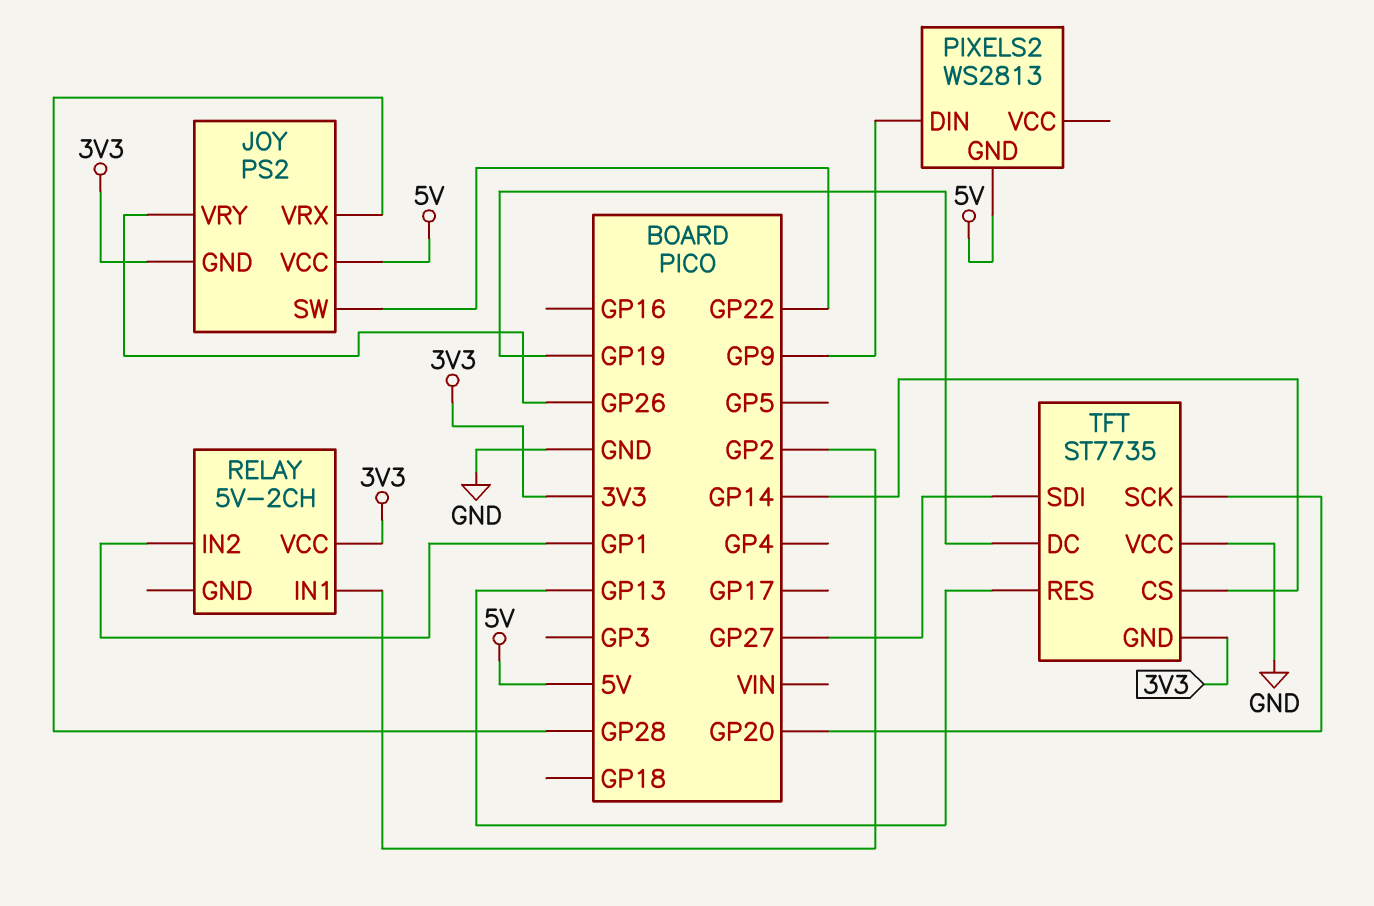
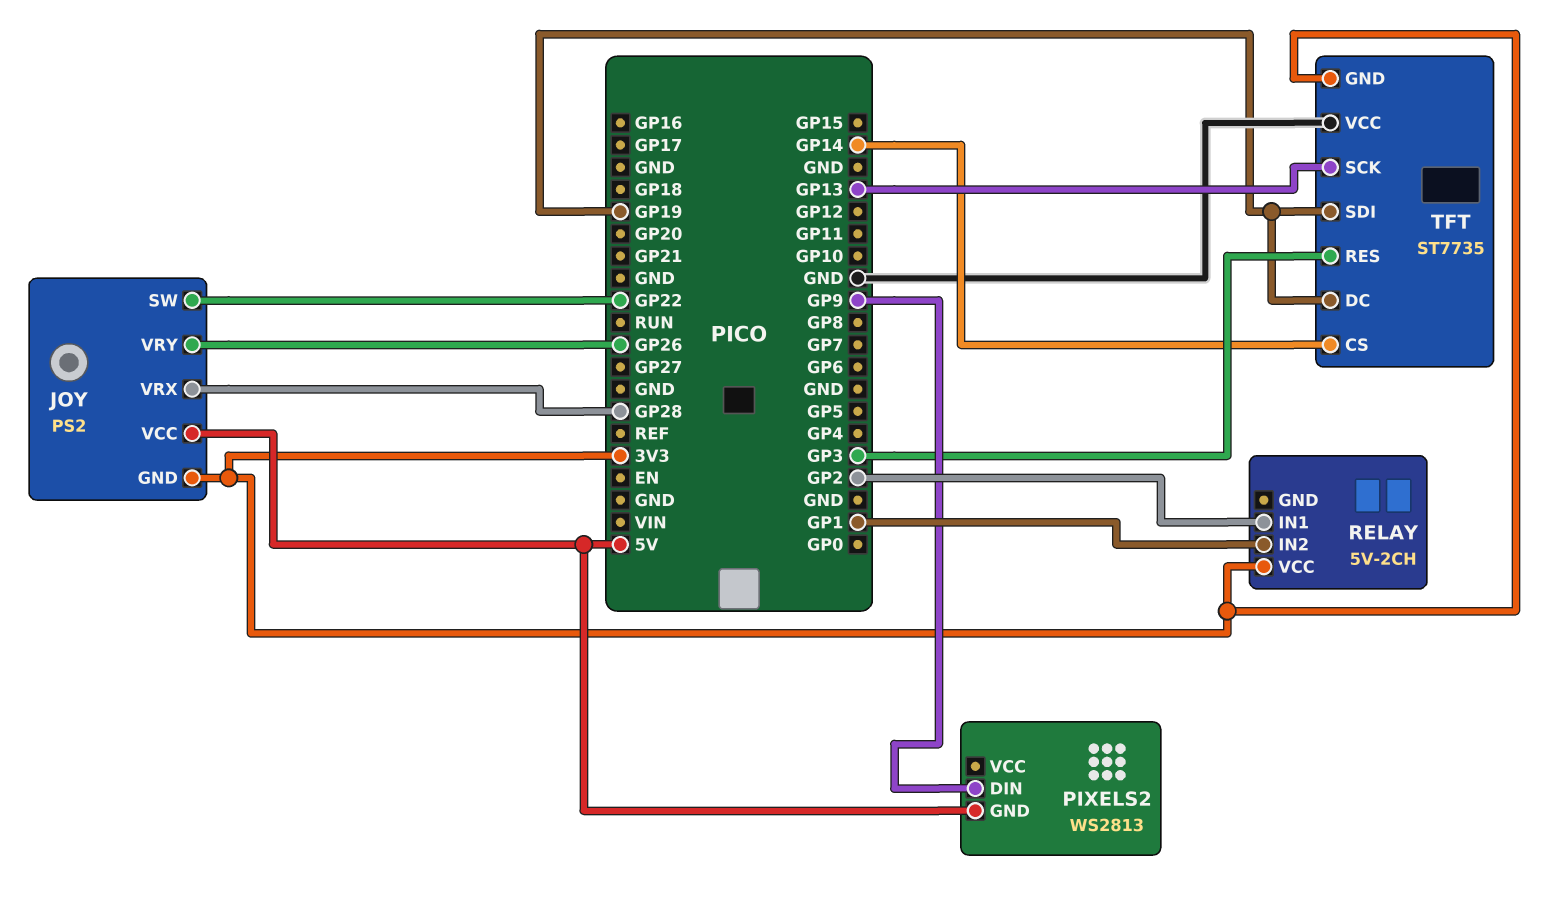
TFT pin RES: GP13 -> GP3
TFT pin SCK: GP20 -> GP13
TFT pin SDI: GP27 -> GP19

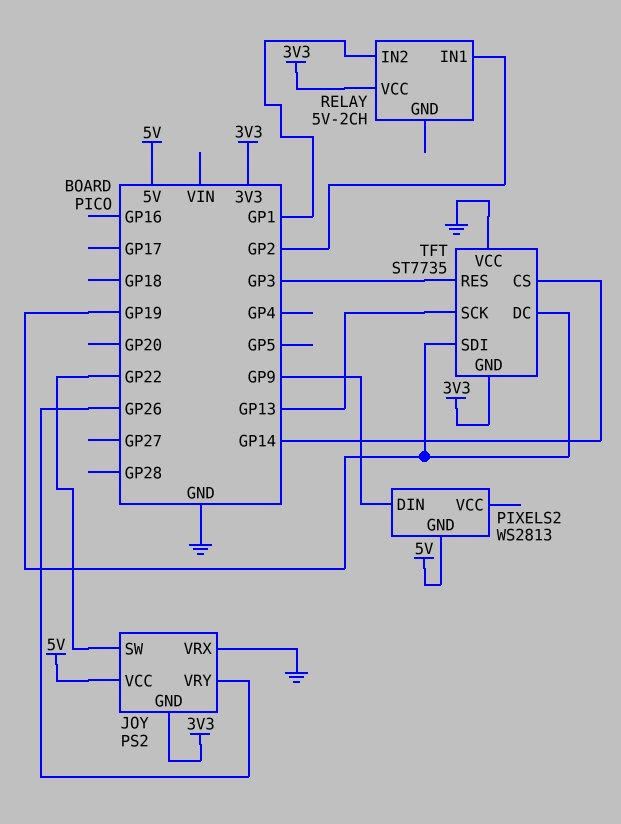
JOY pin VRX: GP28 -> GND

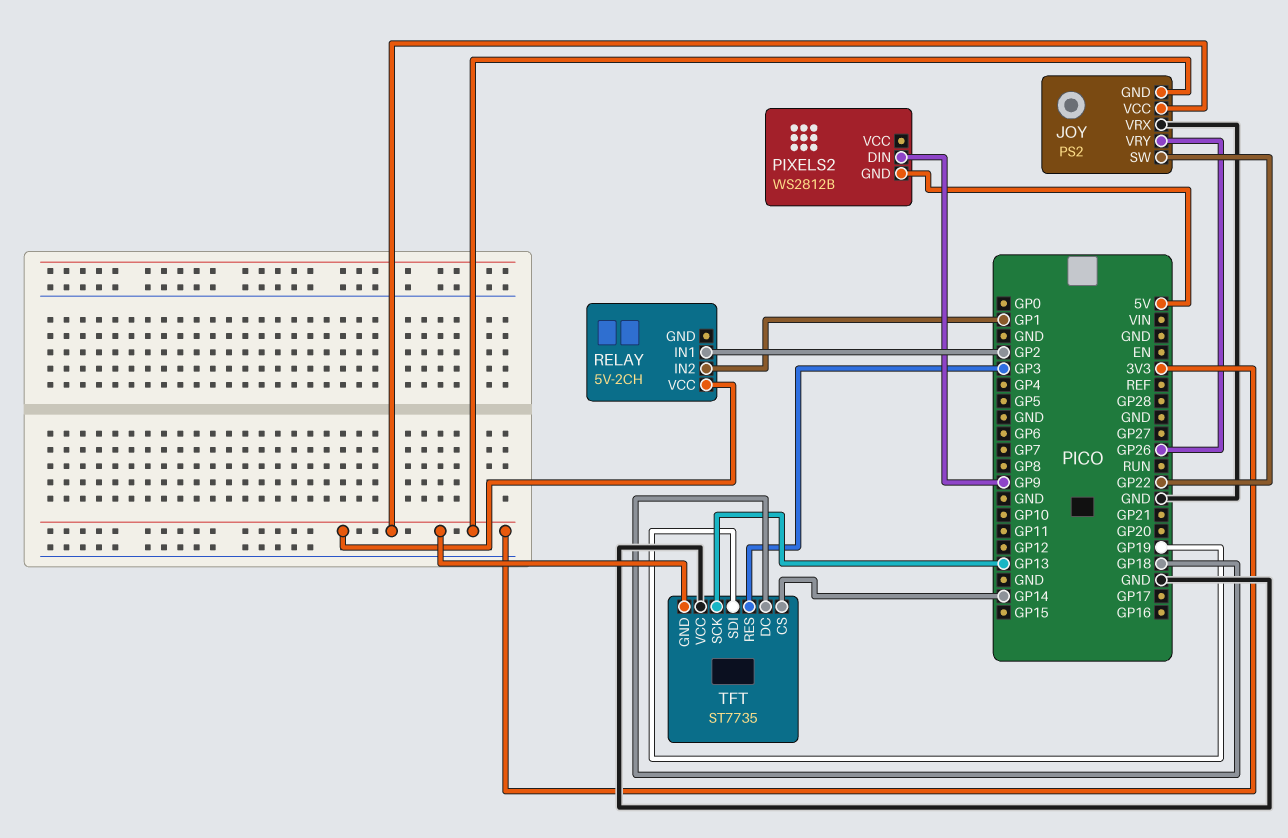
JOY pin VCC: 5V -> 3V3
PIXELS2: WS2813 -> WS2812B
TFT pin DC: GP19 -> GP18

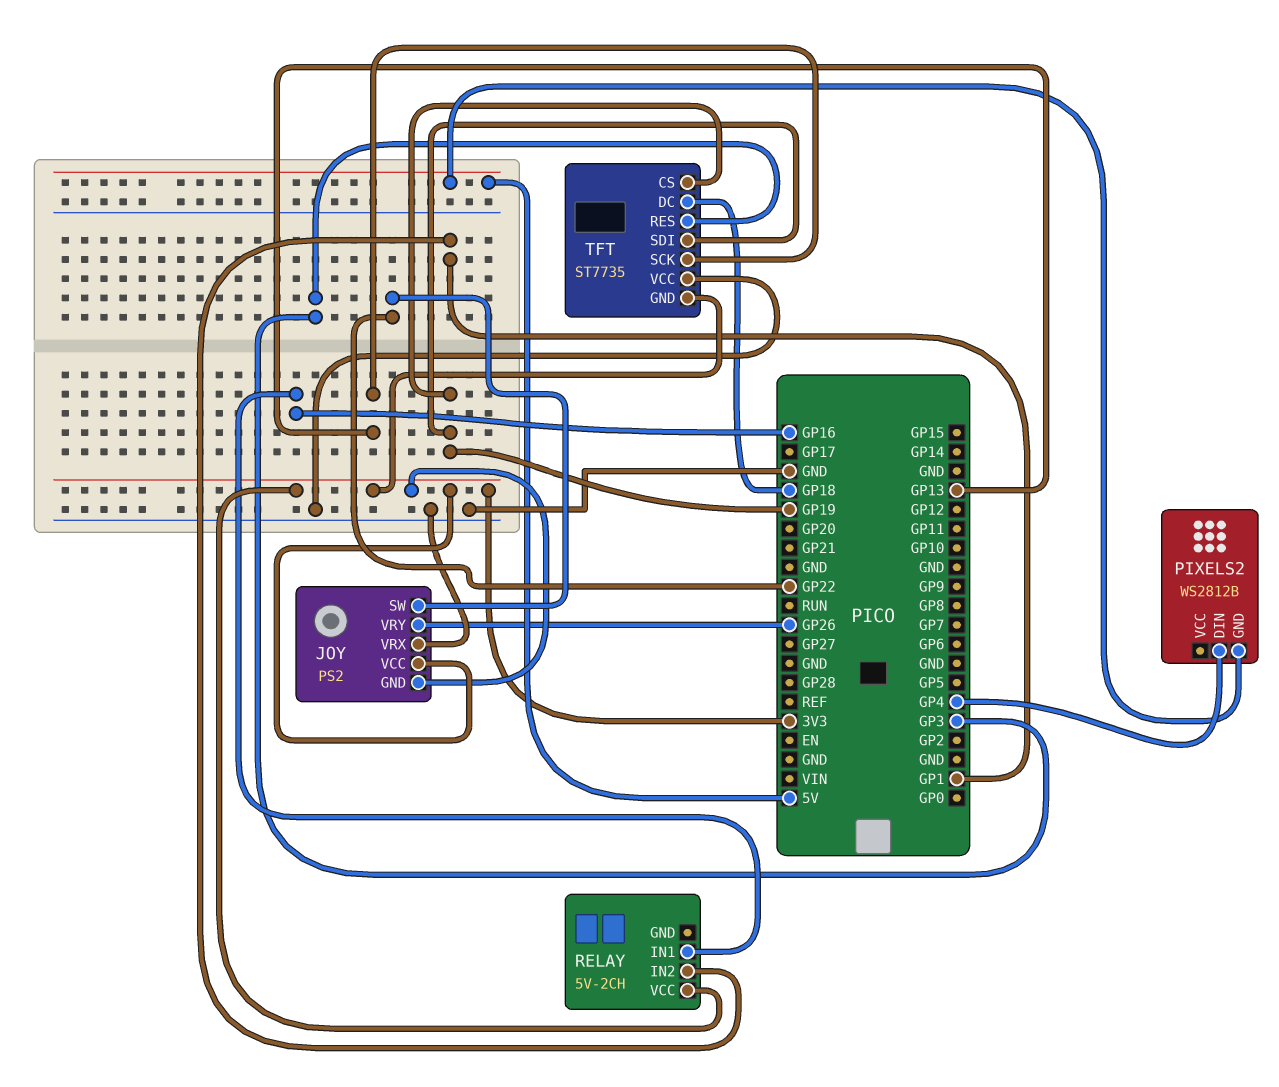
PIXELS2 pin DIN: GP9 -> GP4
RELAY pin IN1: GP2 -> GP16
TFT pin CS: GP14 -> GP19

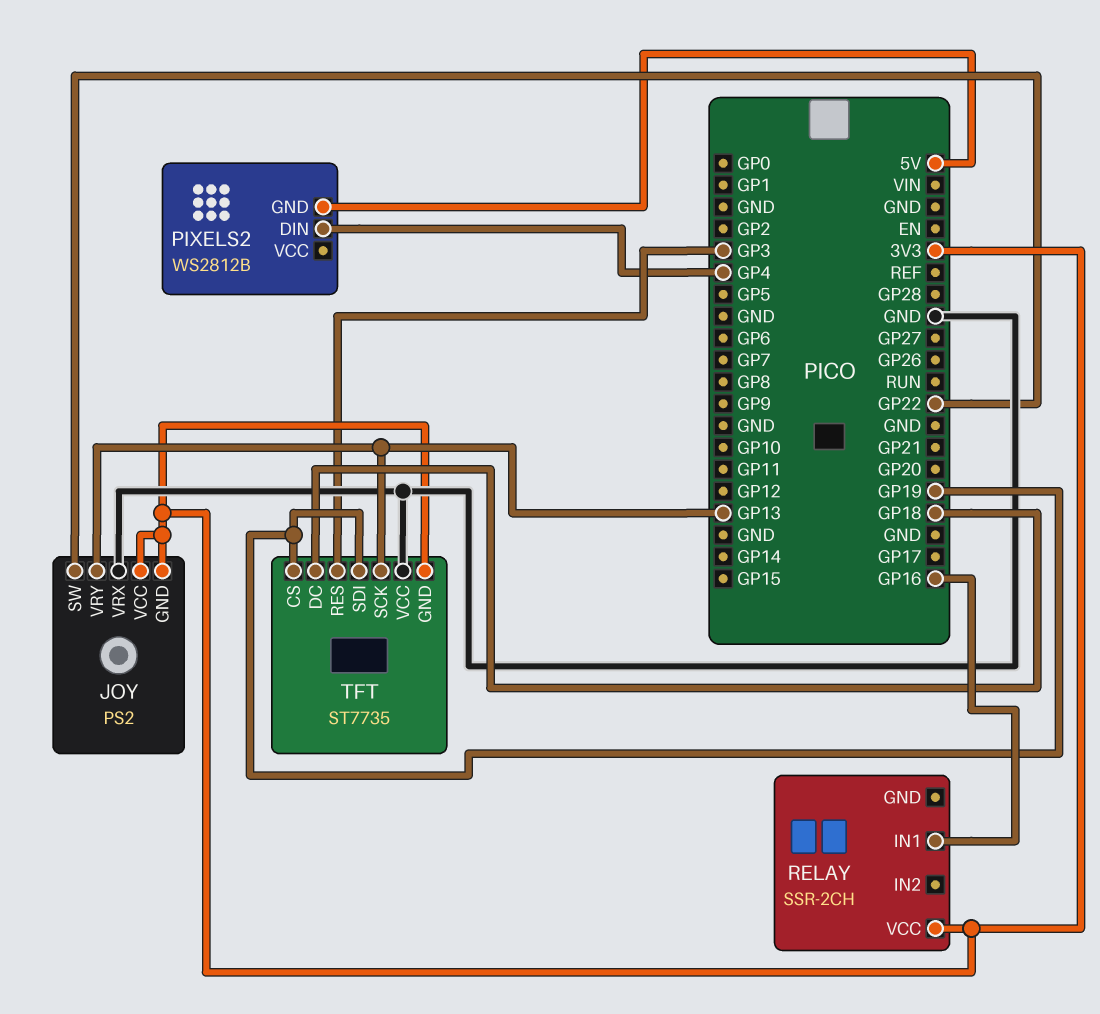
JOY pin VRY: GP26 -> GP13
RELAY: 5V-2CH -> SSR-2CH
RELAY pin IN2: GP1 -> none

